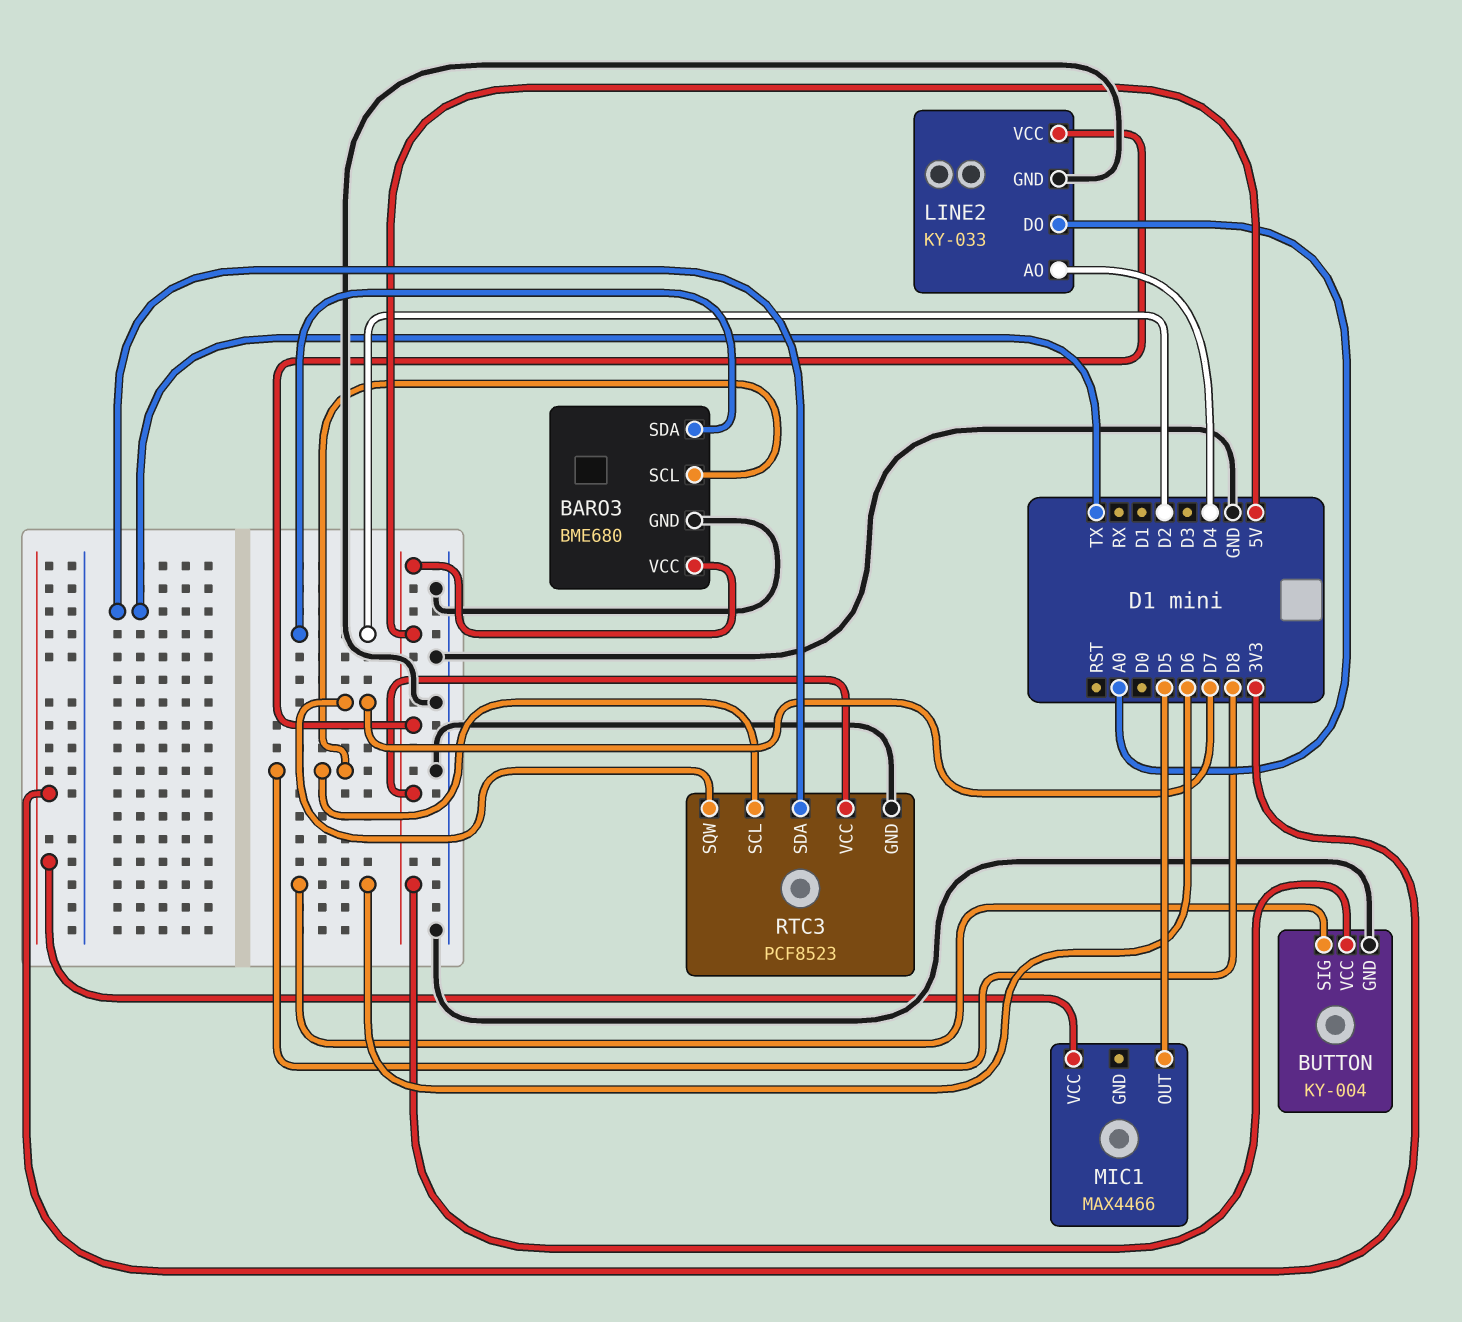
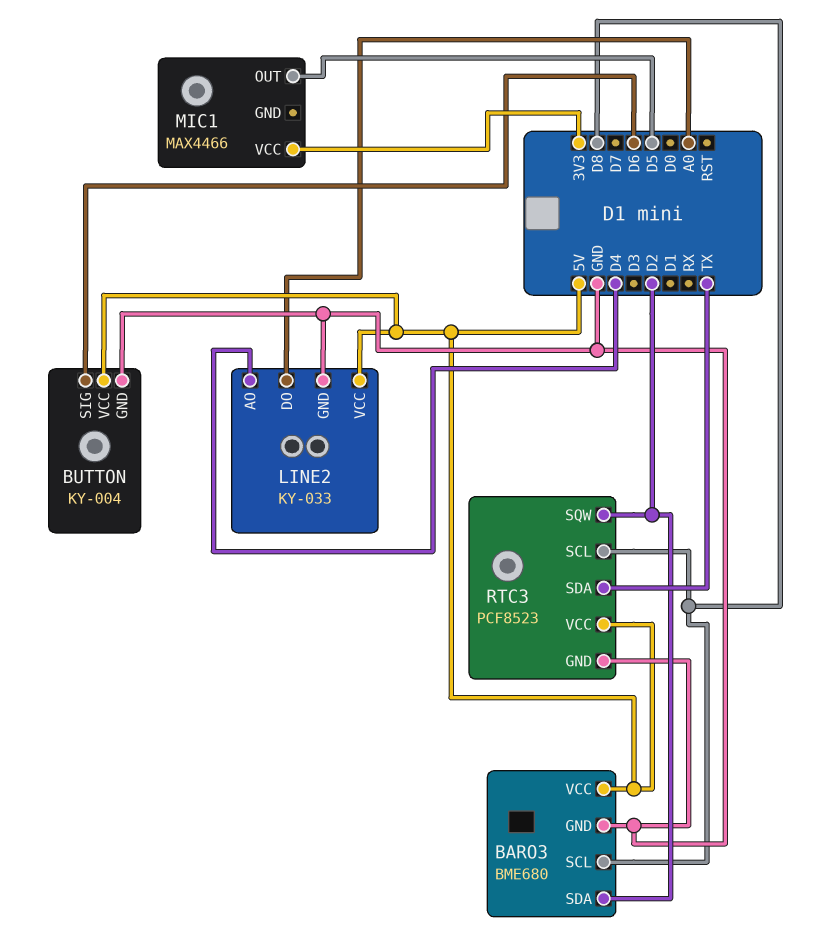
RTC3 pin SQW: D7 -> D2

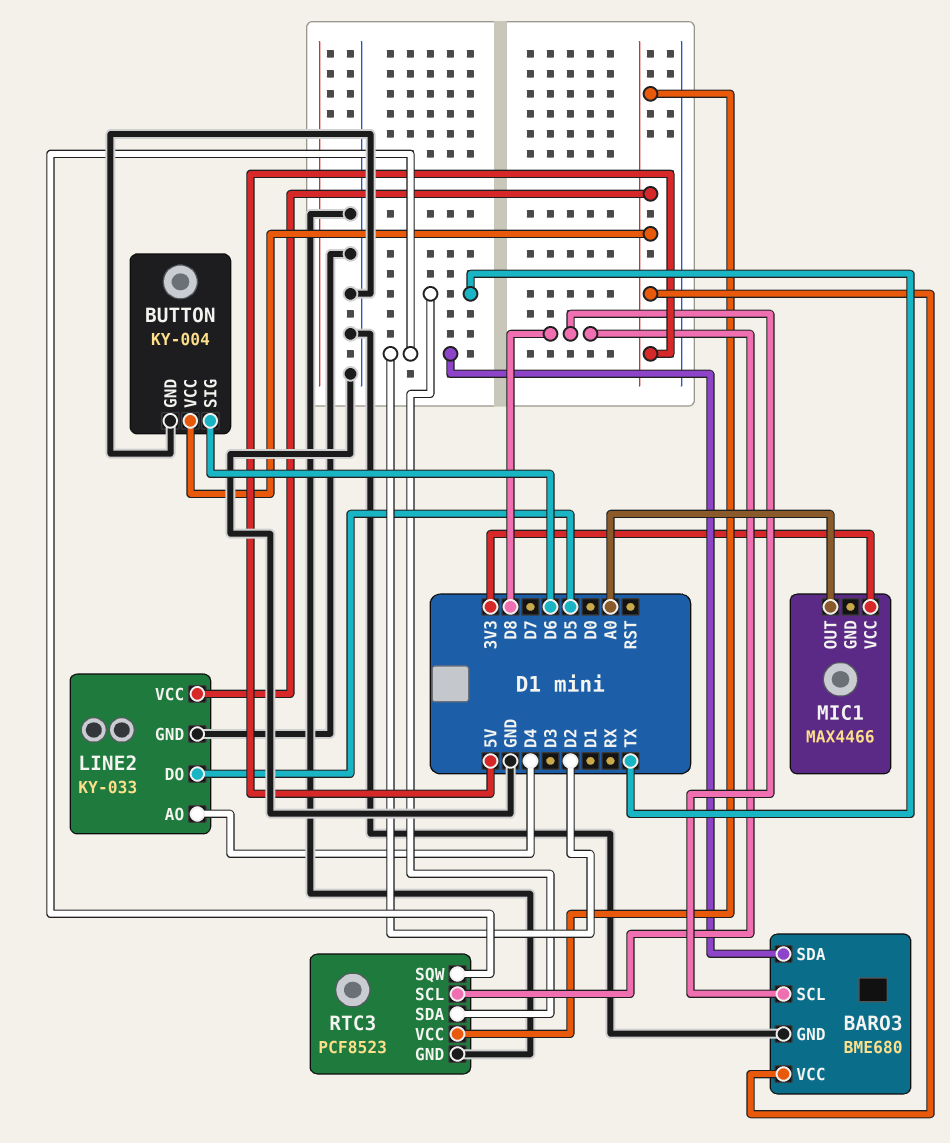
LINE2 pin DO: A0 -> D5
MIC1 pin OUT: D5 -> A0

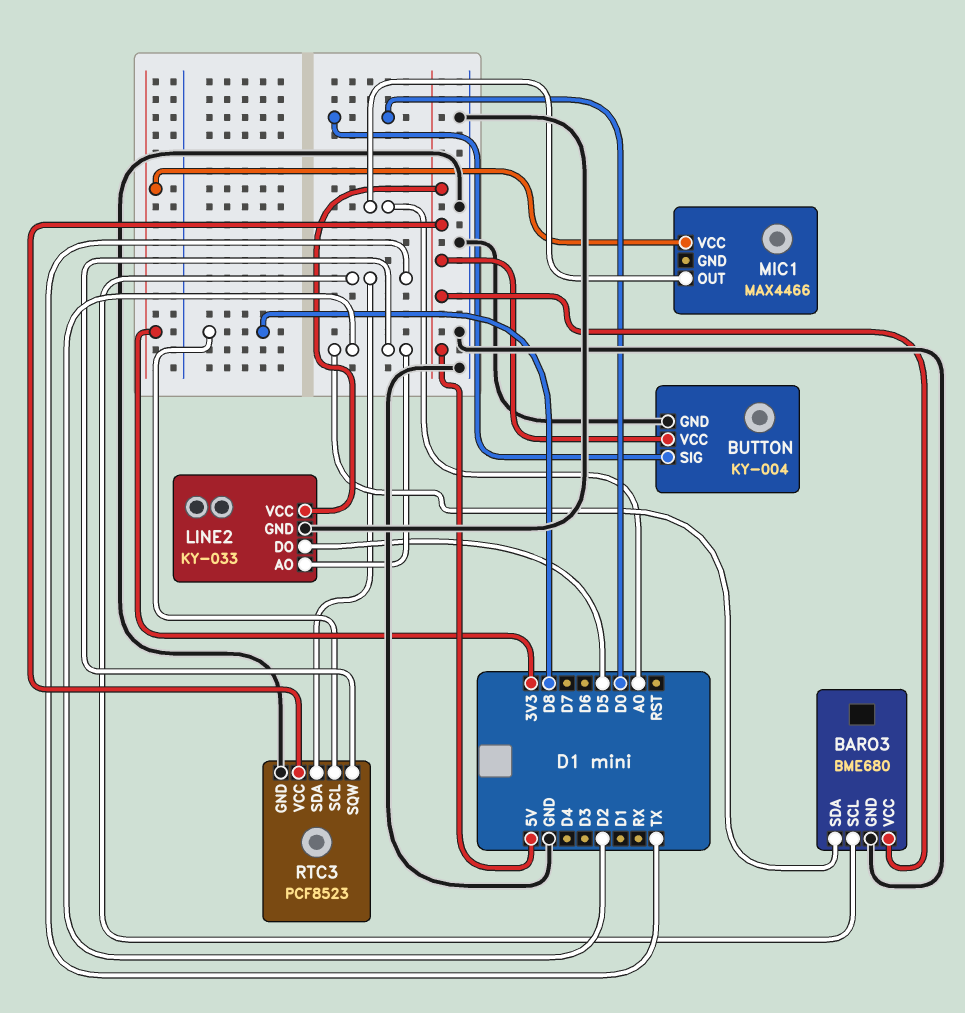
BARO3 pin SCL: D8 -> TX
BUTTON pin SIG: D6 -> D0
LINE2 pin AO: D4 -> D2

